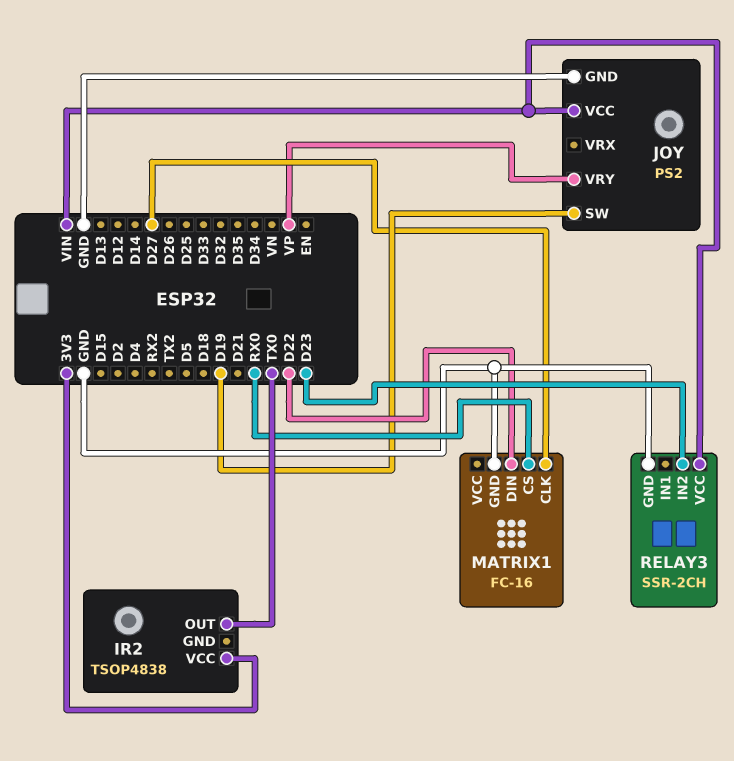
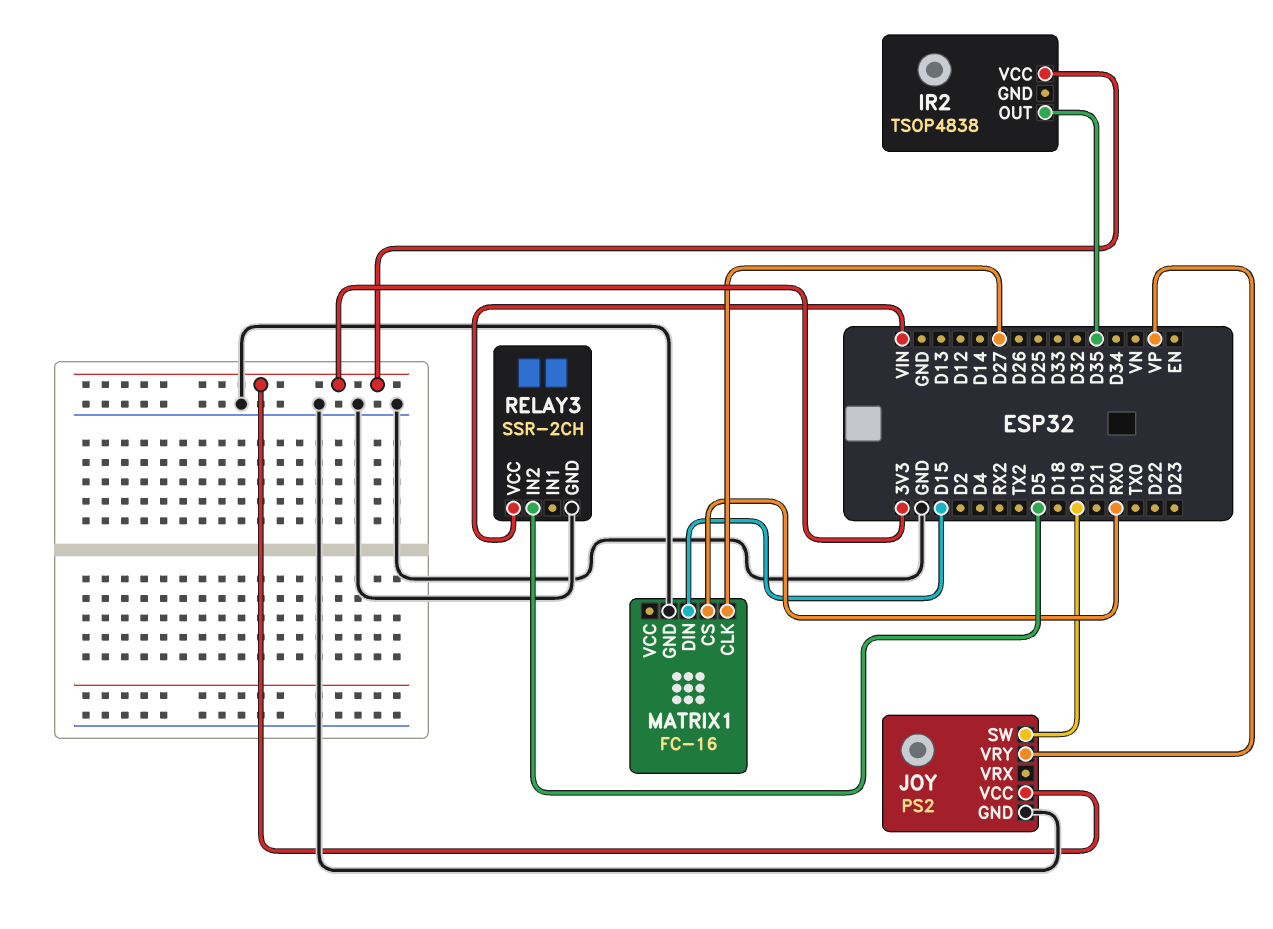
IR2 pin OUT: TX0 -> D35
JOY pin VCC: VIN -> 3V3
MATRIX1 pin DIN: D22 -> D15
RELAY3 pin IN2: D23 -> D5

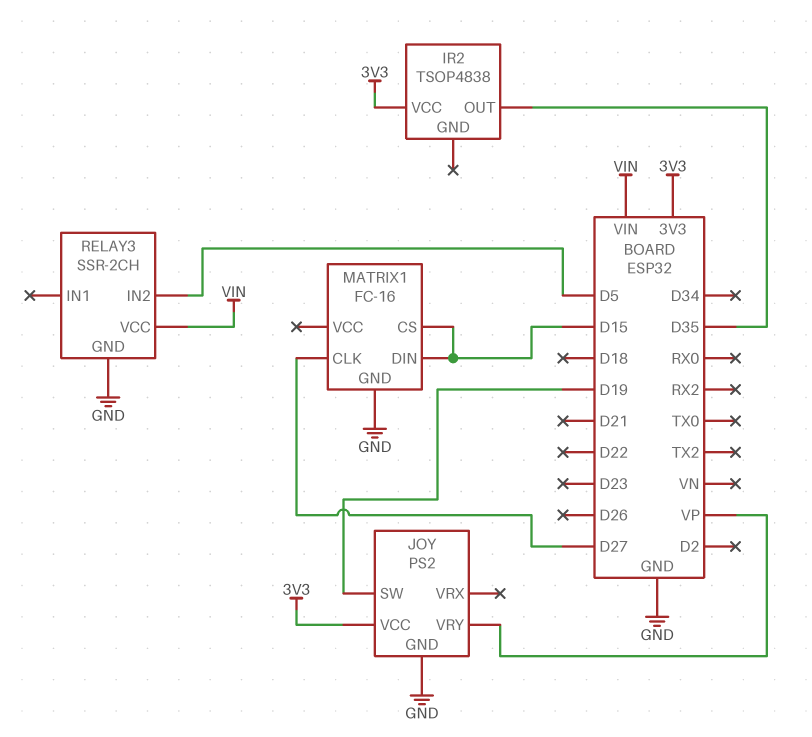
MATRIX1 pin CS: RX0 -> D15

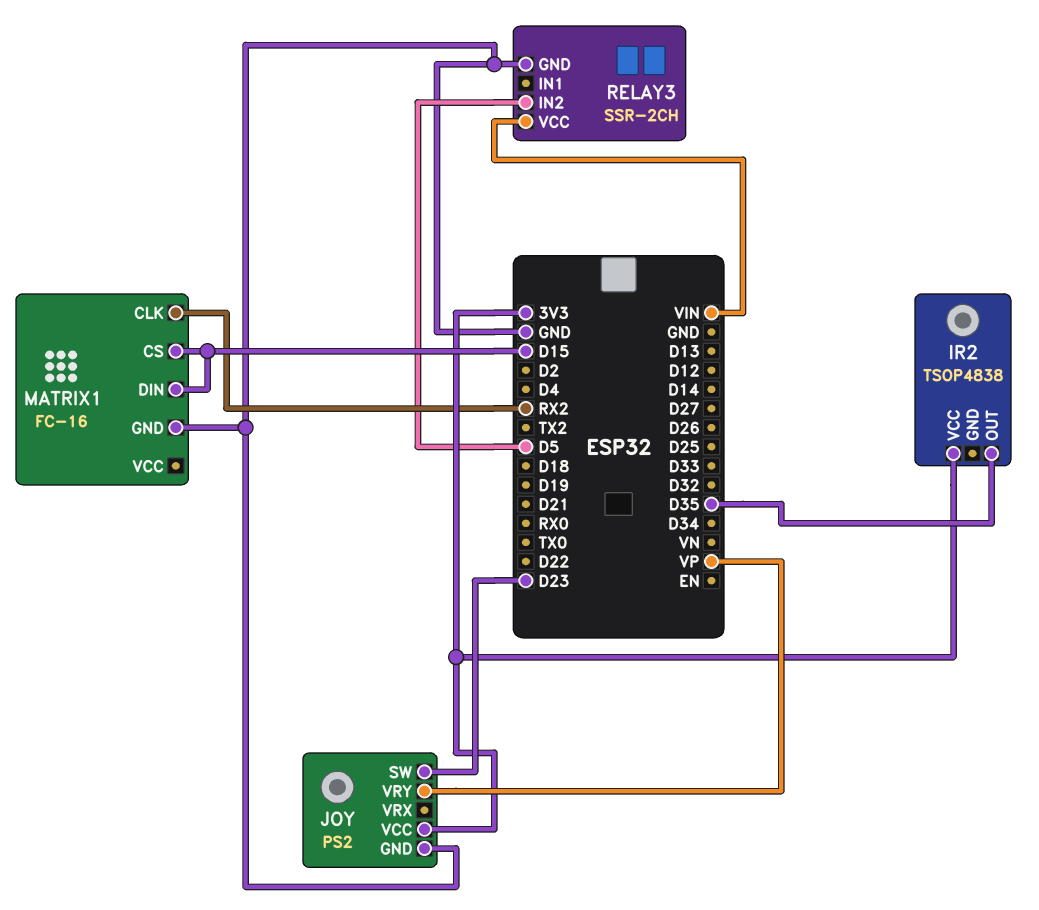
JOY pin SW: D19 -> D23
MATRIX1 pin CLK: D27 -> RX2

